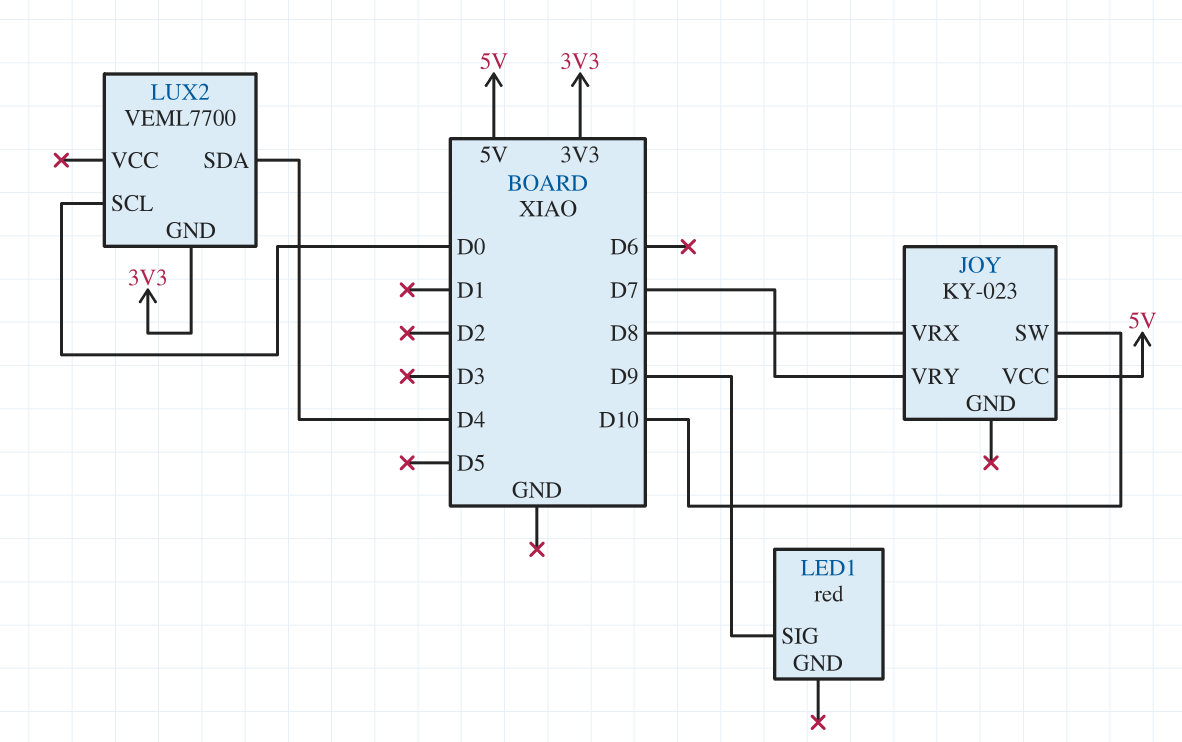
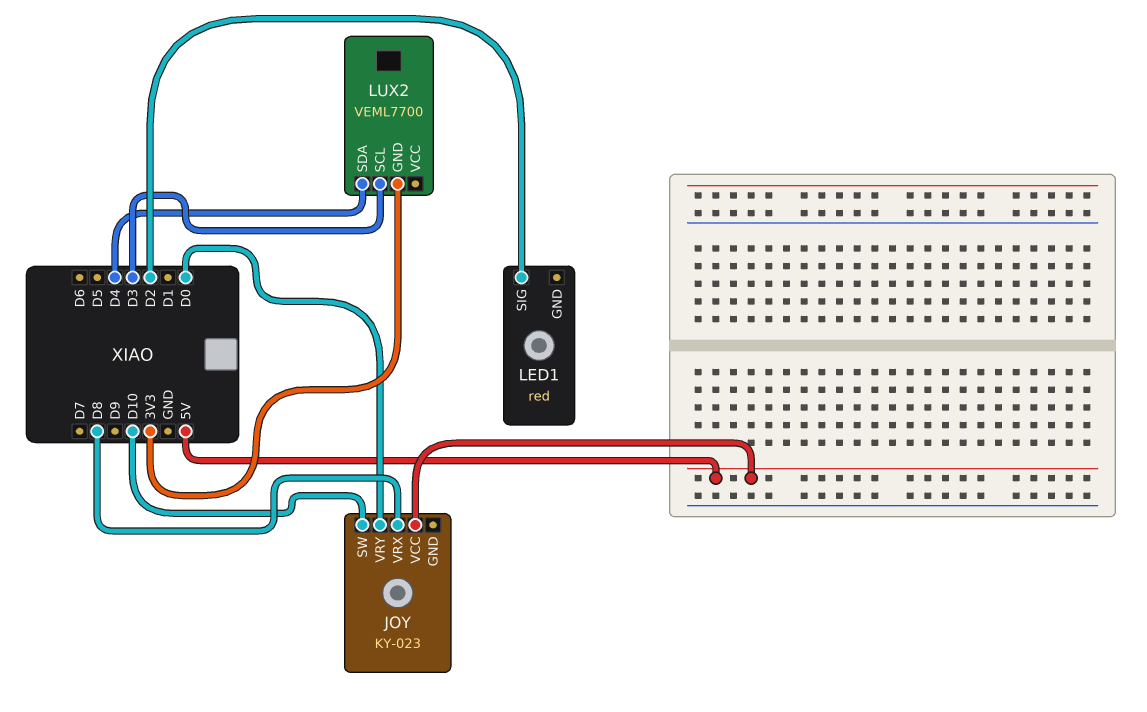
JOY pin VRY: D7 -> D0
LED1 pin SIG: D9 -> D2
LUX2 pin SCL: D0 -> D3

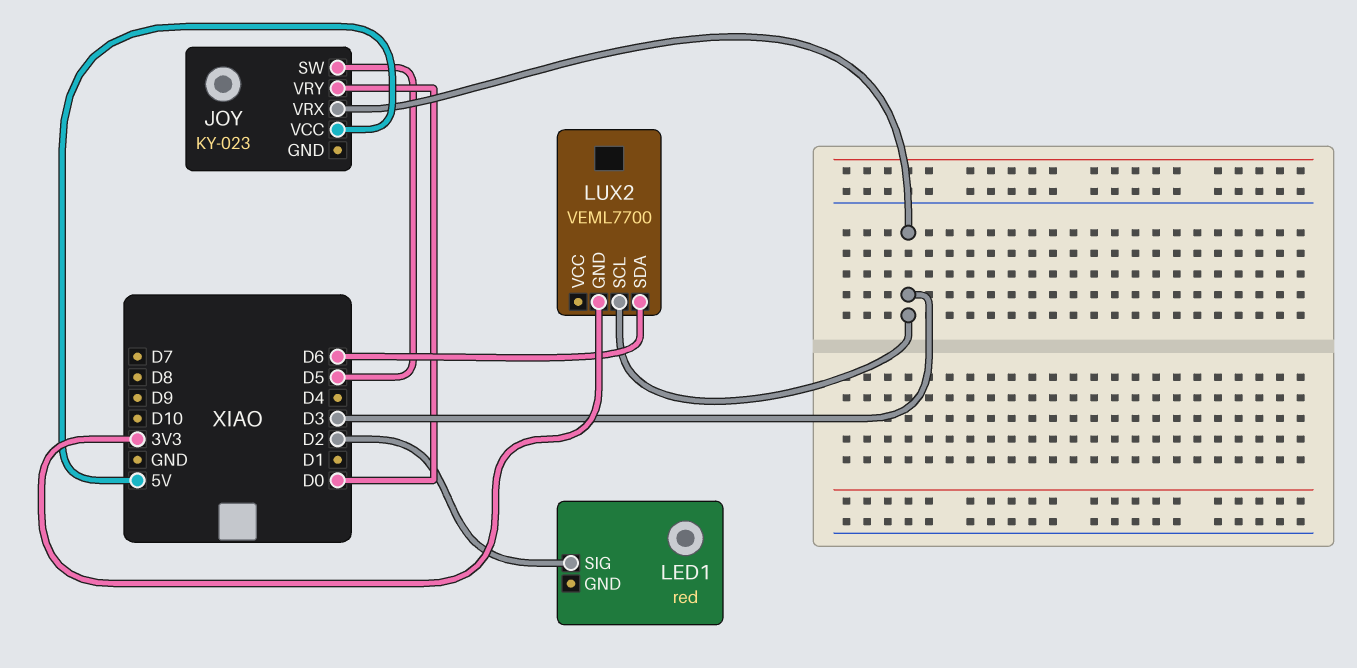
JOY pin SW: D10 -> D5
JOY pin VRX: D8 -> D3
LUX2 pin SDA: D4 -> D6

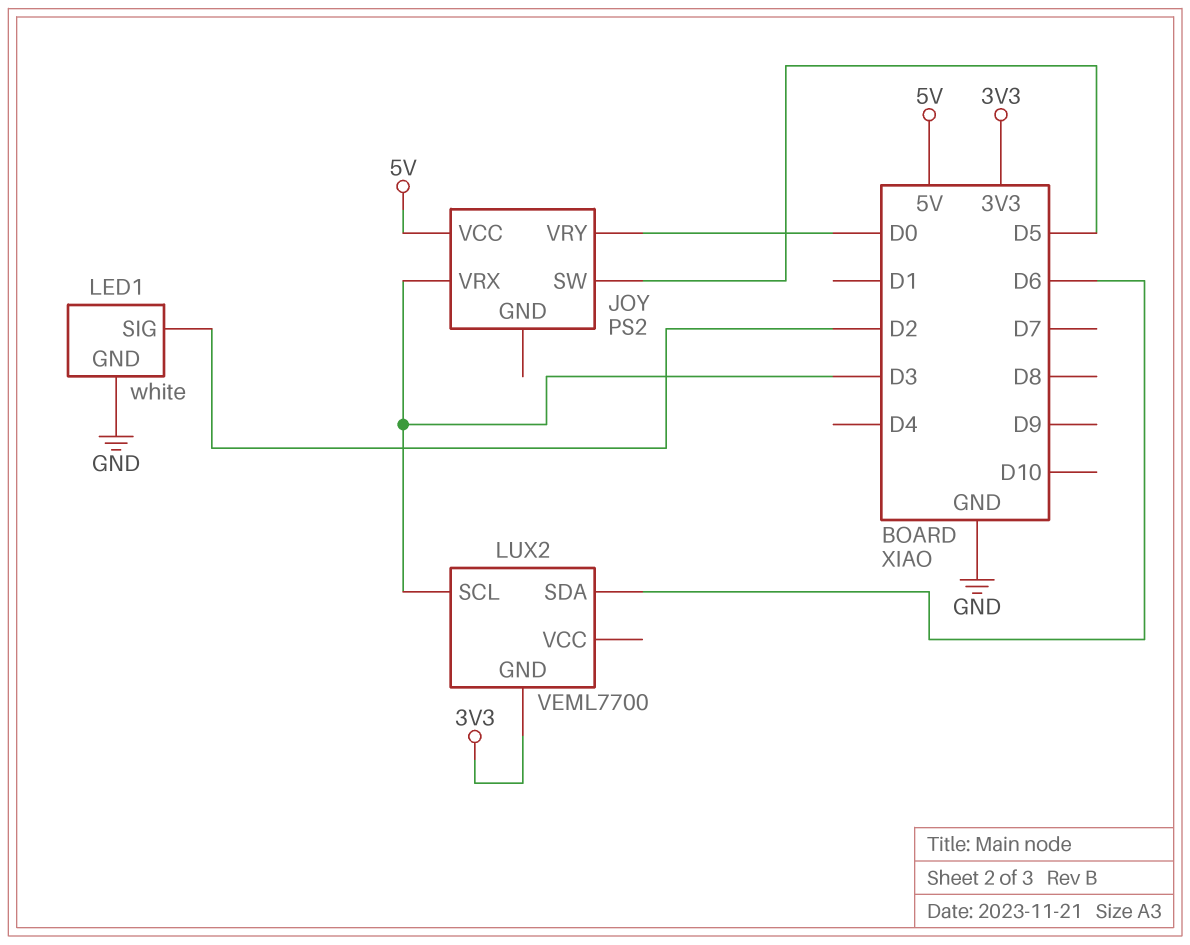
JOY: KY-023 -> PS2
LED1: red -> white
LED1 pin GND: none -> GND

